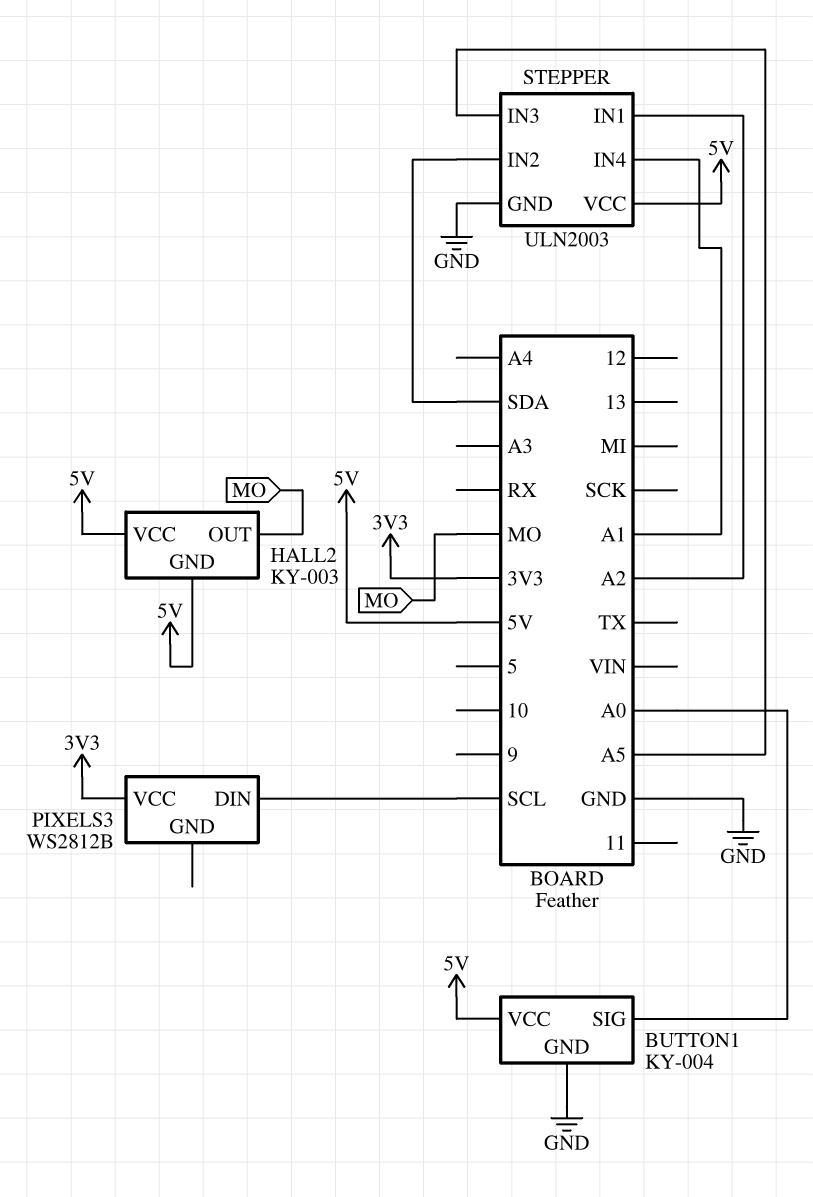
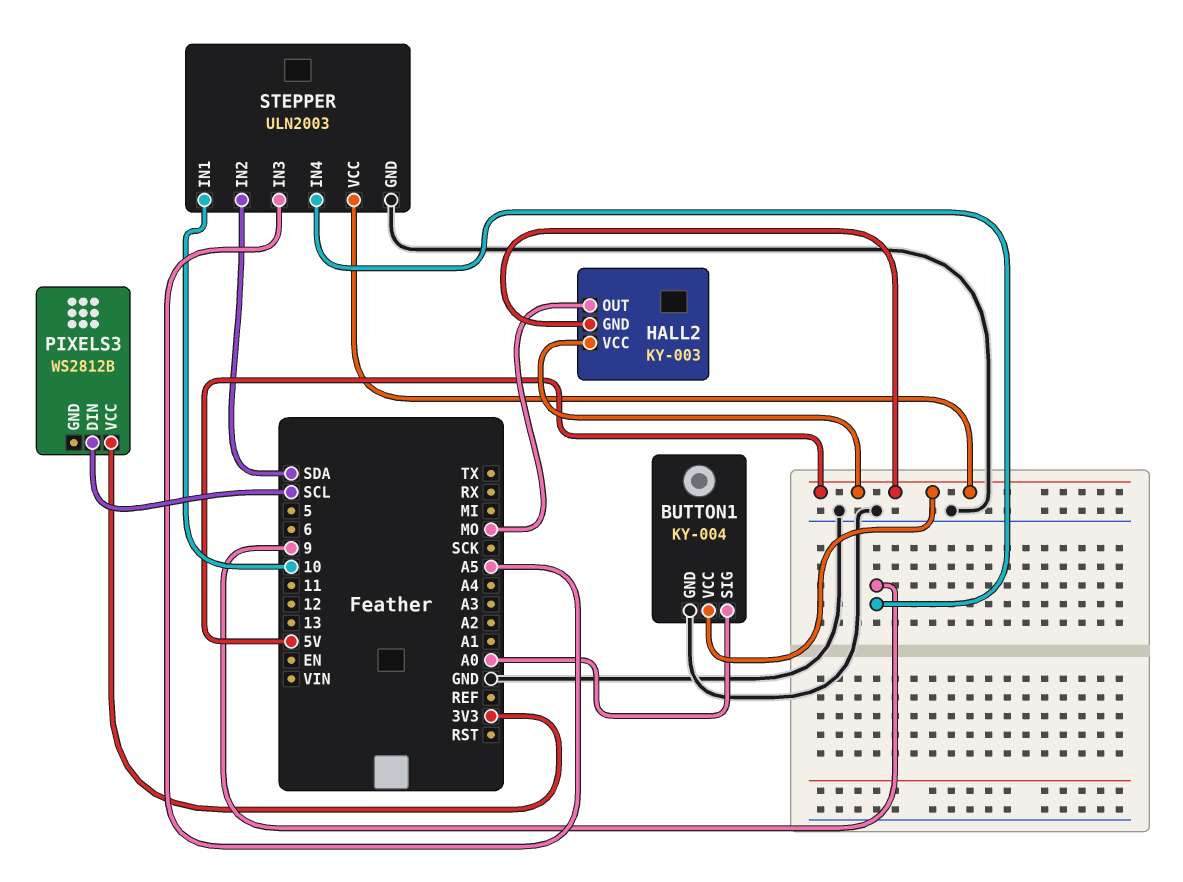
STEPPER pin IN1: A2 -> 10
STEPPER pin IN4: A1 -> 9

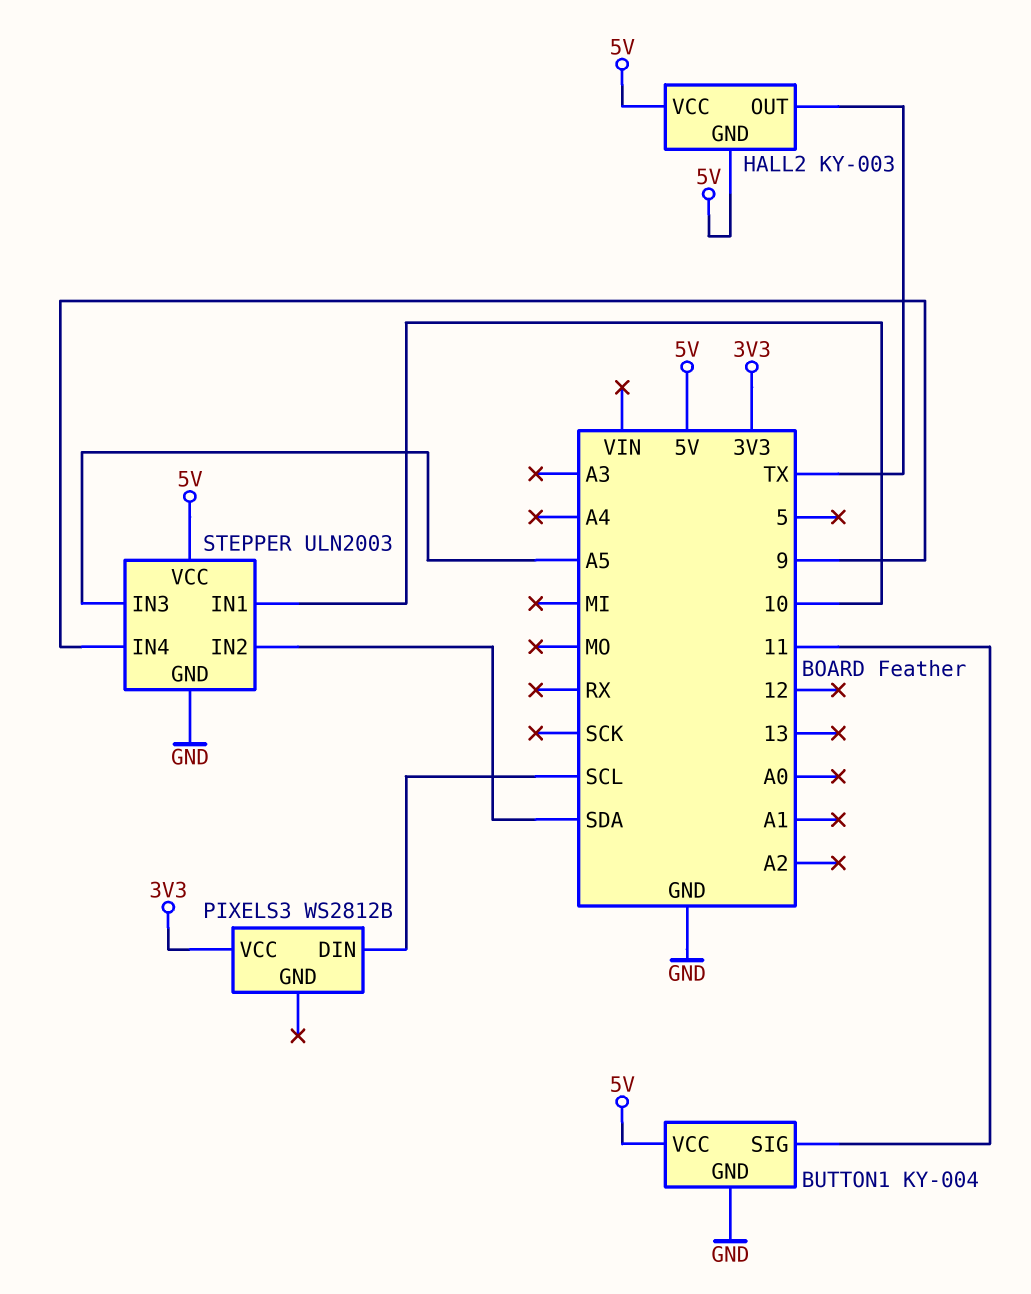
BUTTON1 pin SIG: A0 -> 11
HALL2 pin OUT: MO -> TX

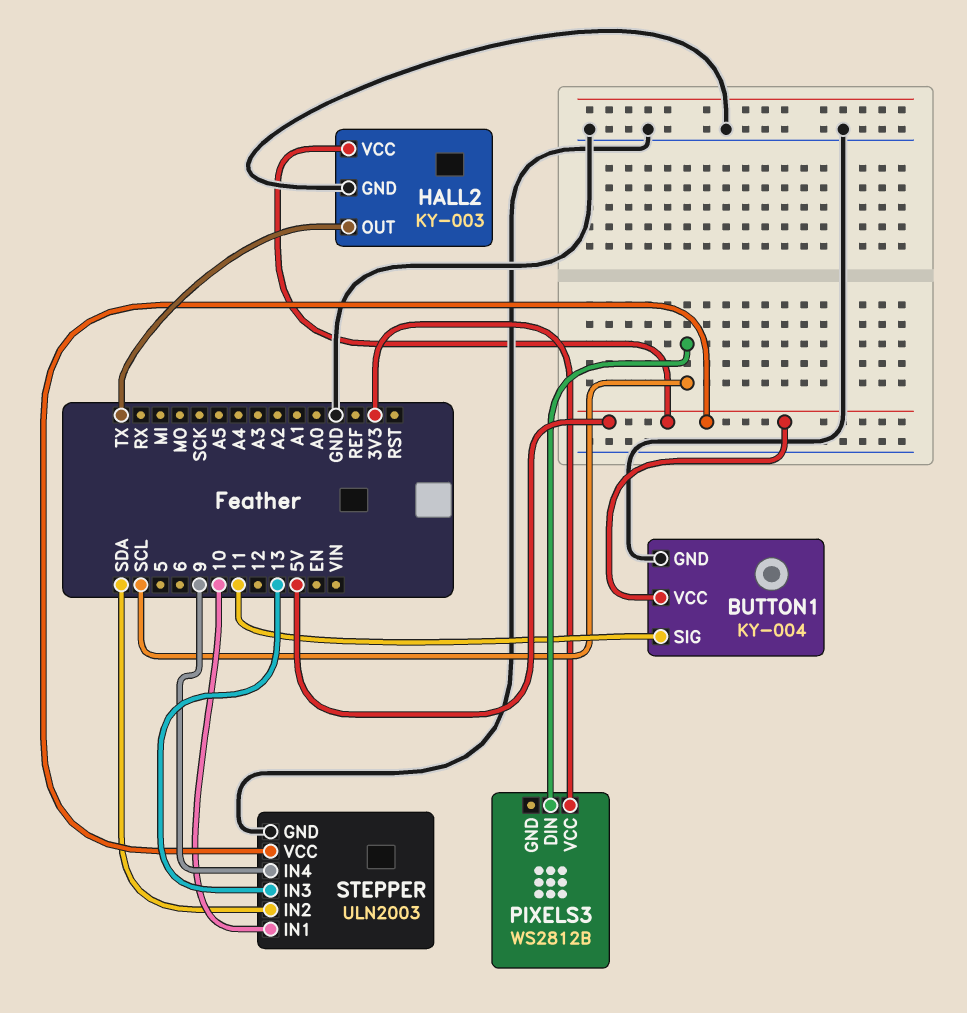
HALL2 pin GND: 5V -> GND
STEPPER pin IN3: A5 -> 13

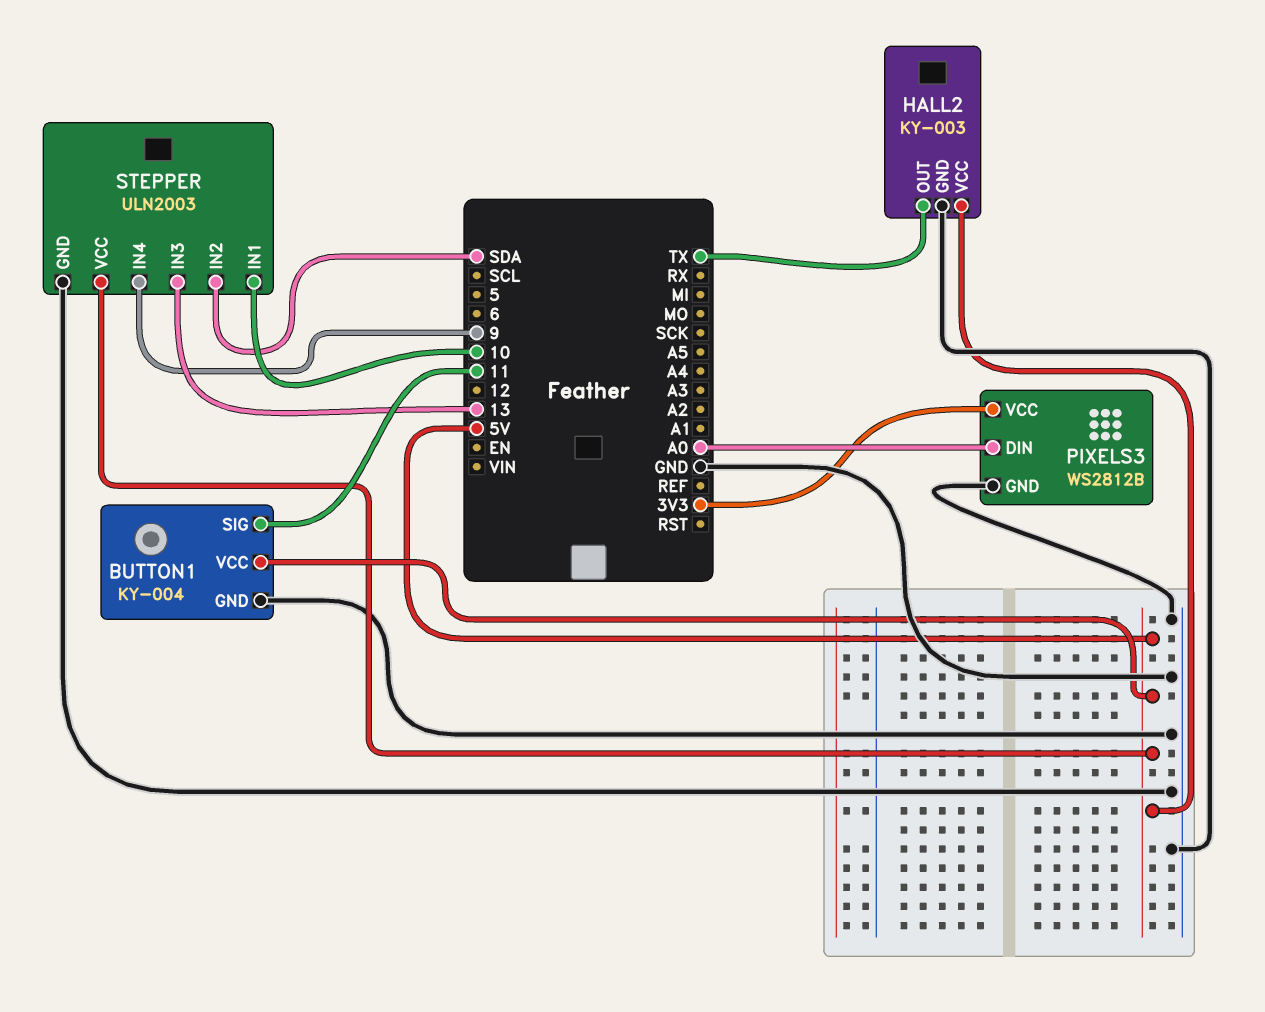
PIXELS3 pin DIN: SCL -> A0
PIXELS3 pin GND: none -> GND

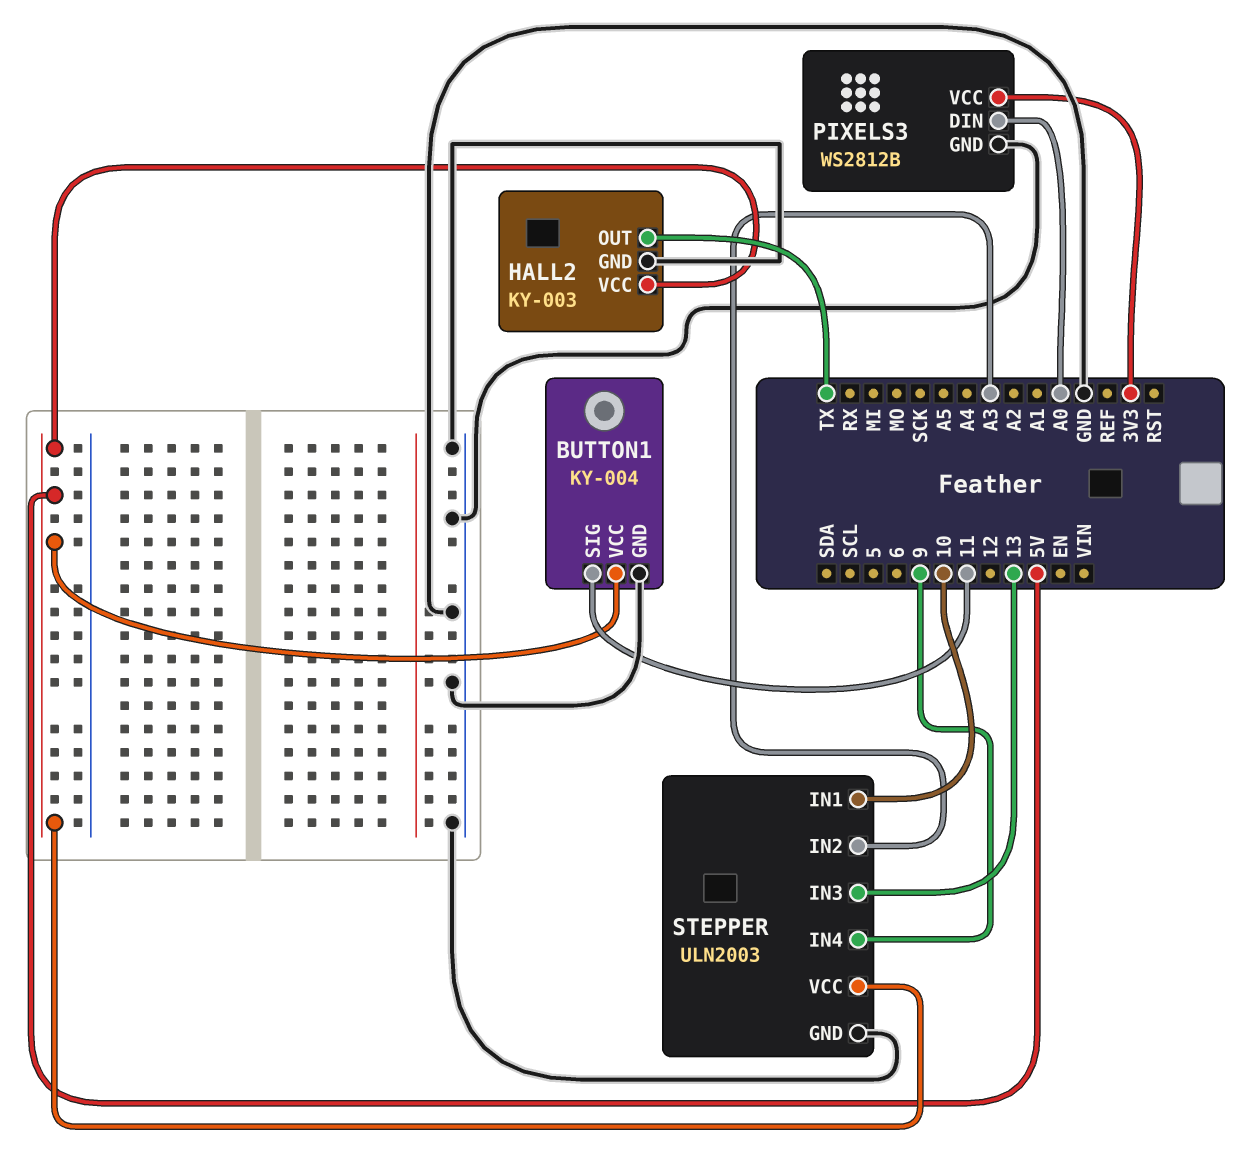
STEPPER pin IN2: SDA -> A3

